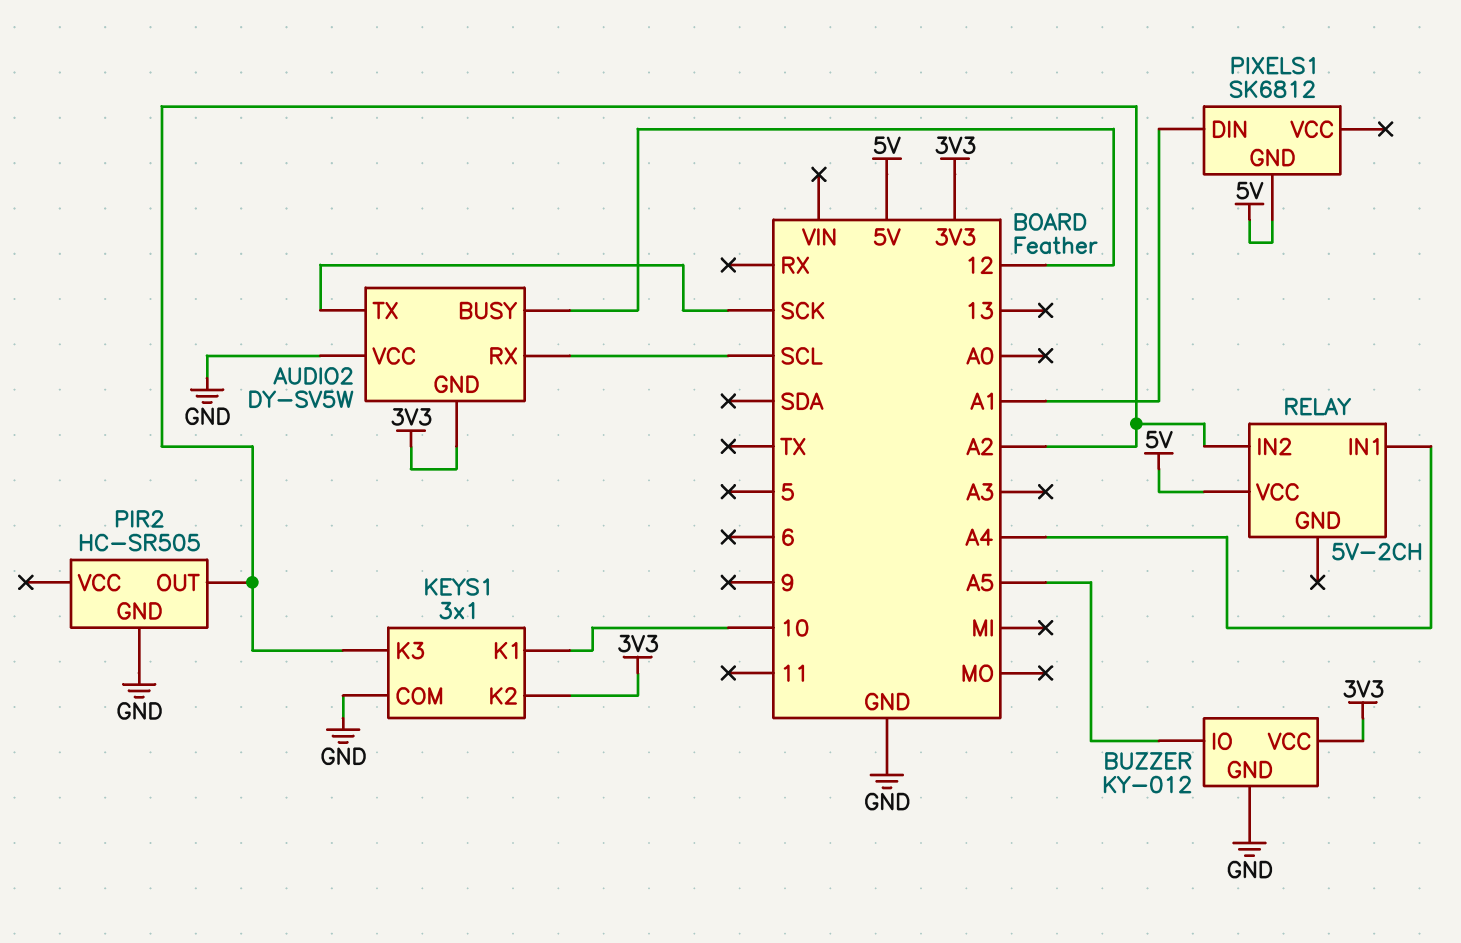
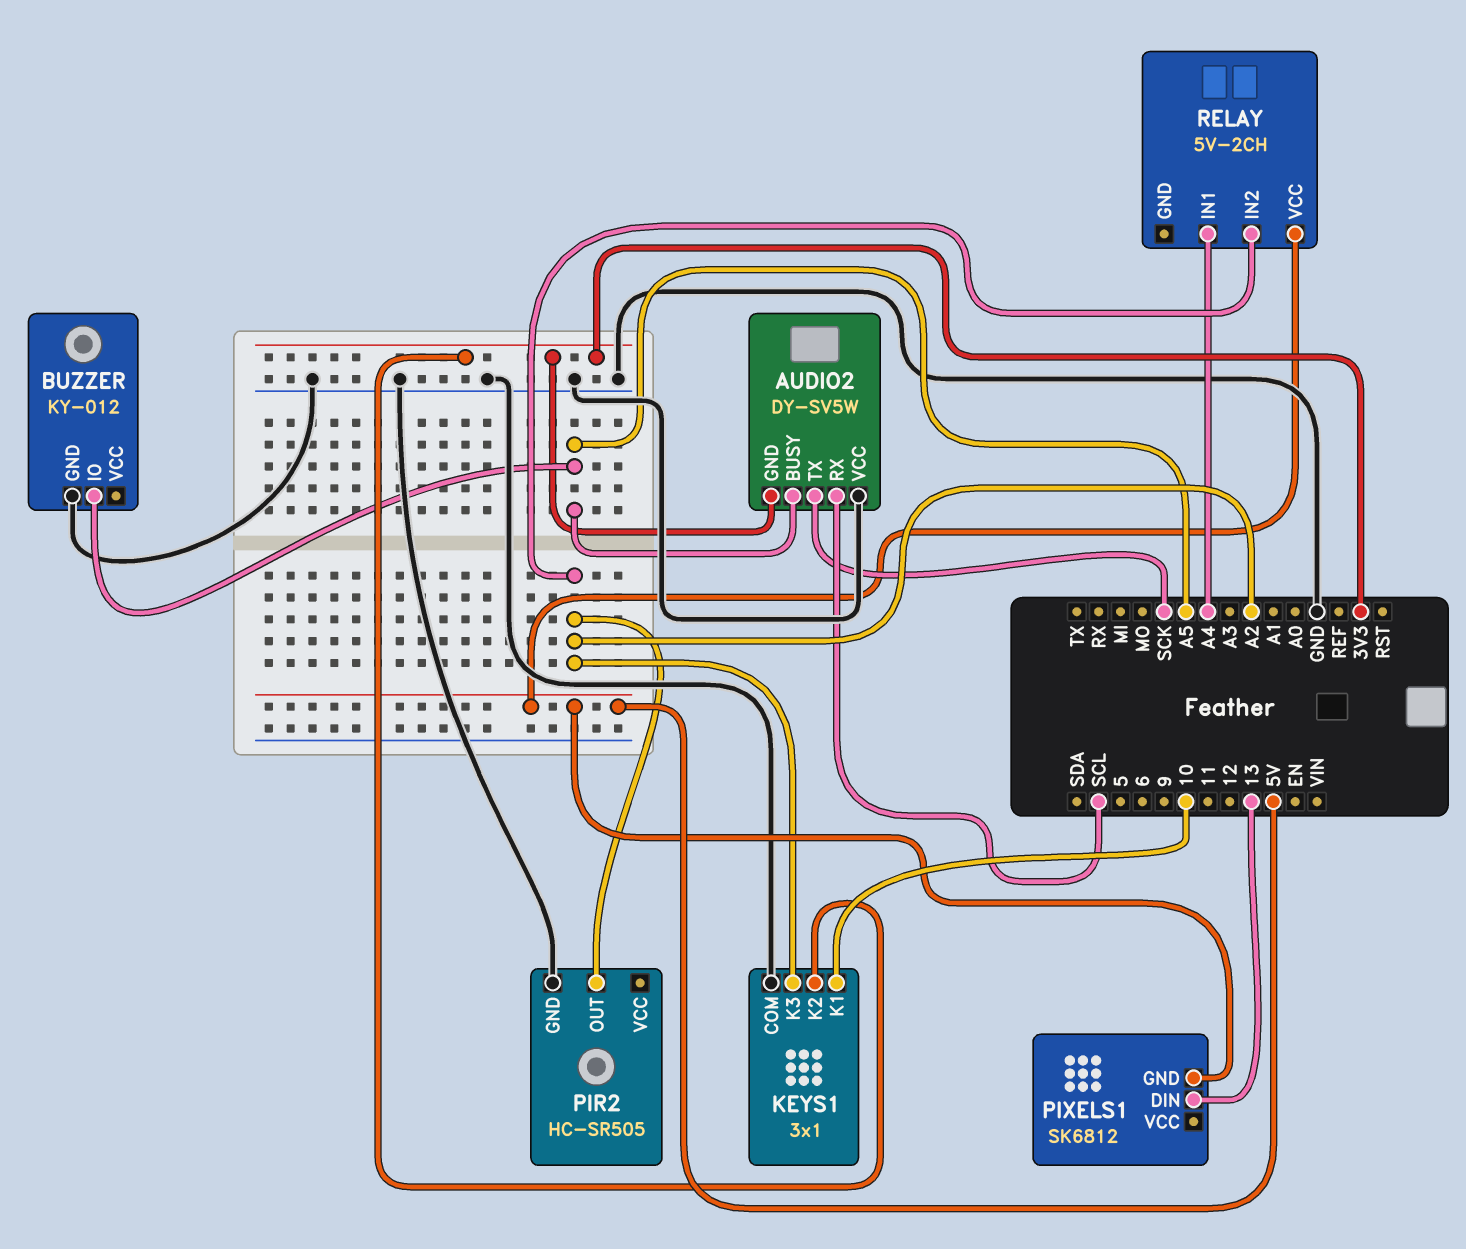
AUDIO2 pin BUSY: 12 -> A5
BUZZER pin VCC: 3V3 -> none
PIXELS1 pin DIN: A1 -> 13

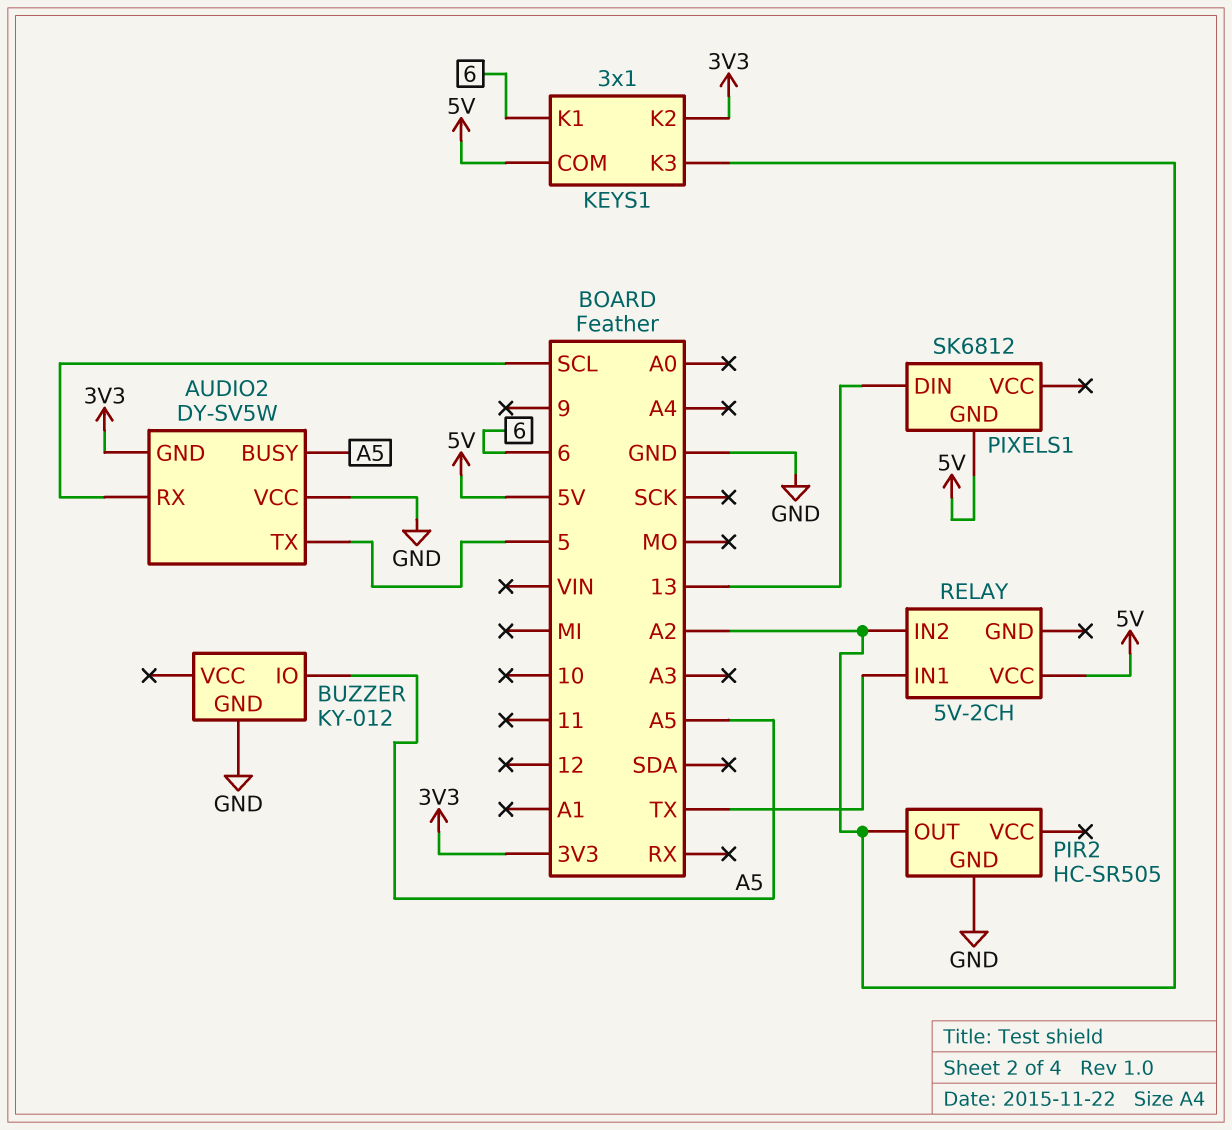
AUDIO2 pin TX: SCK -> 5
KEYS1 pin COM: GND -> 5V
KEYS1 pin K1: 10 -> 6
RELAY pin IN1: A4 -> TX

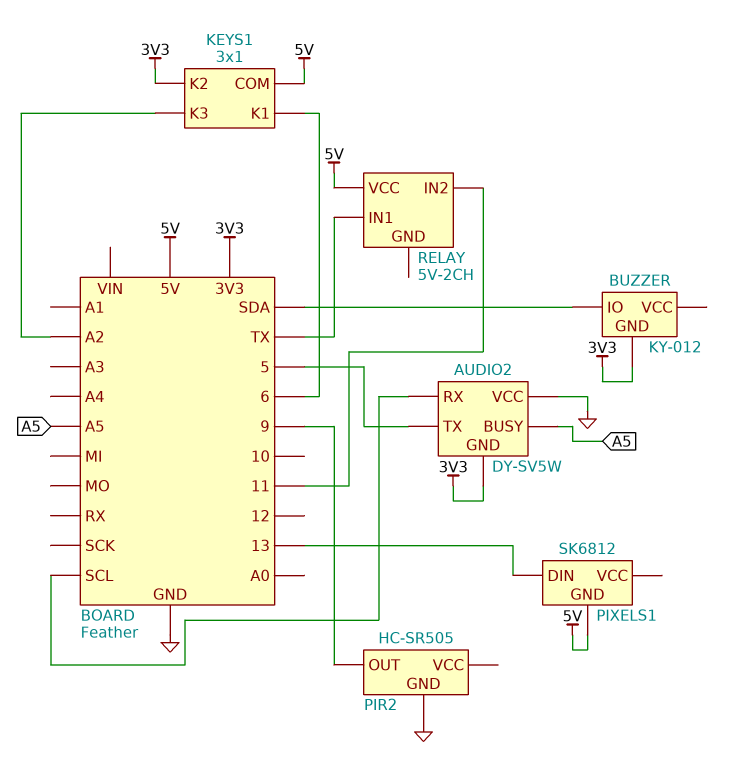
BUZZER pin GND: GND -> 3V3
BUZZER pin IO: A5 -> SDA
PIR2 pin OUT: A2 -> 9
RELAY pin IN2: A2 -> 11

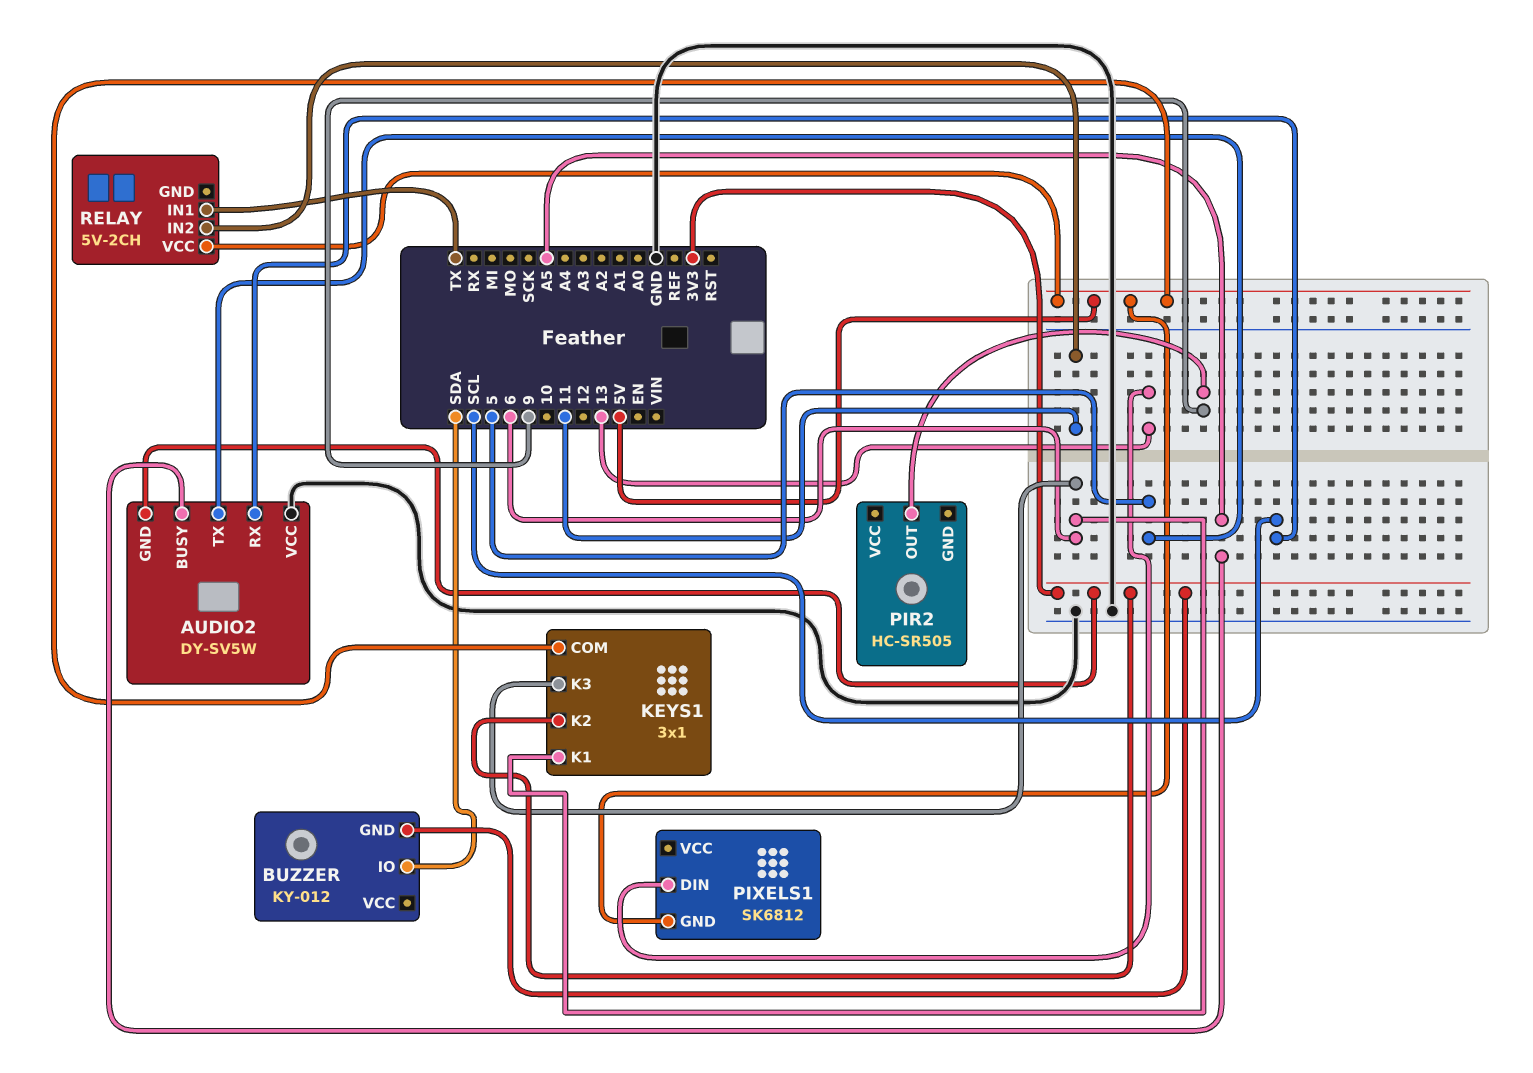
KEYS1 pin K3: A2 -> 6
PIR2 pin GND: GND -> none

